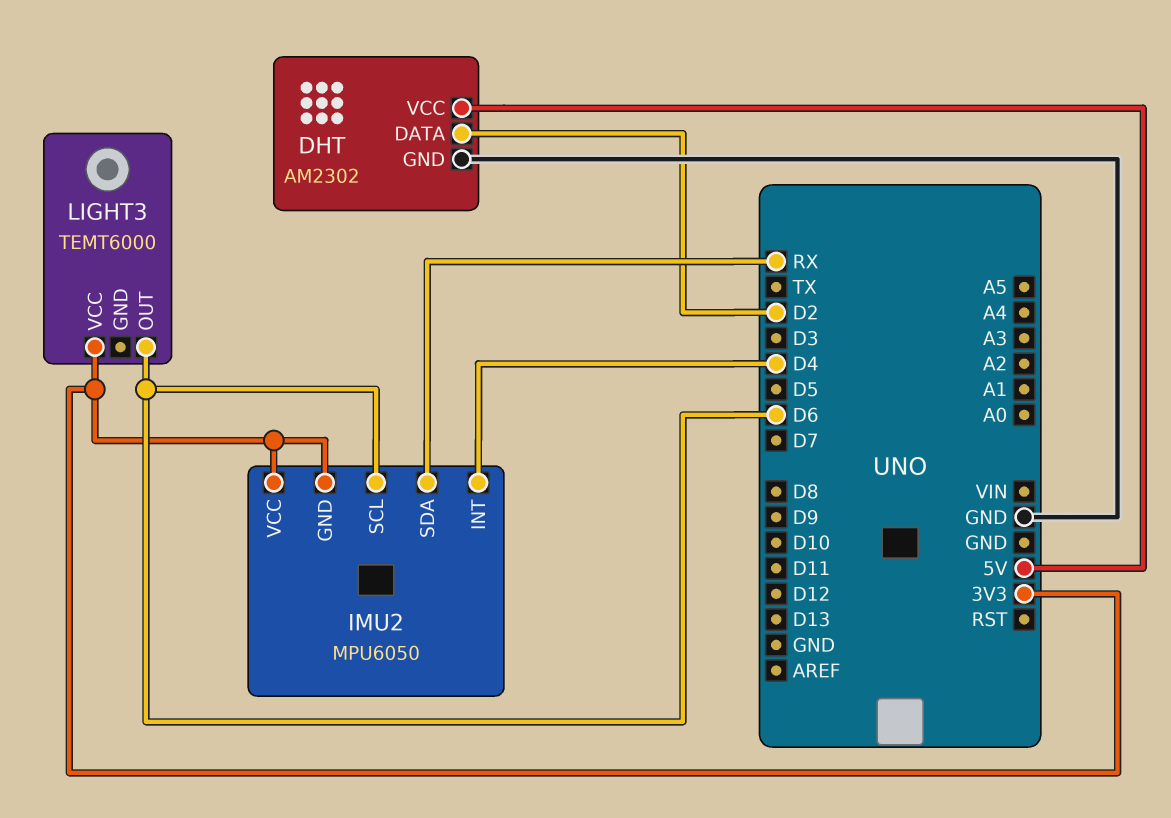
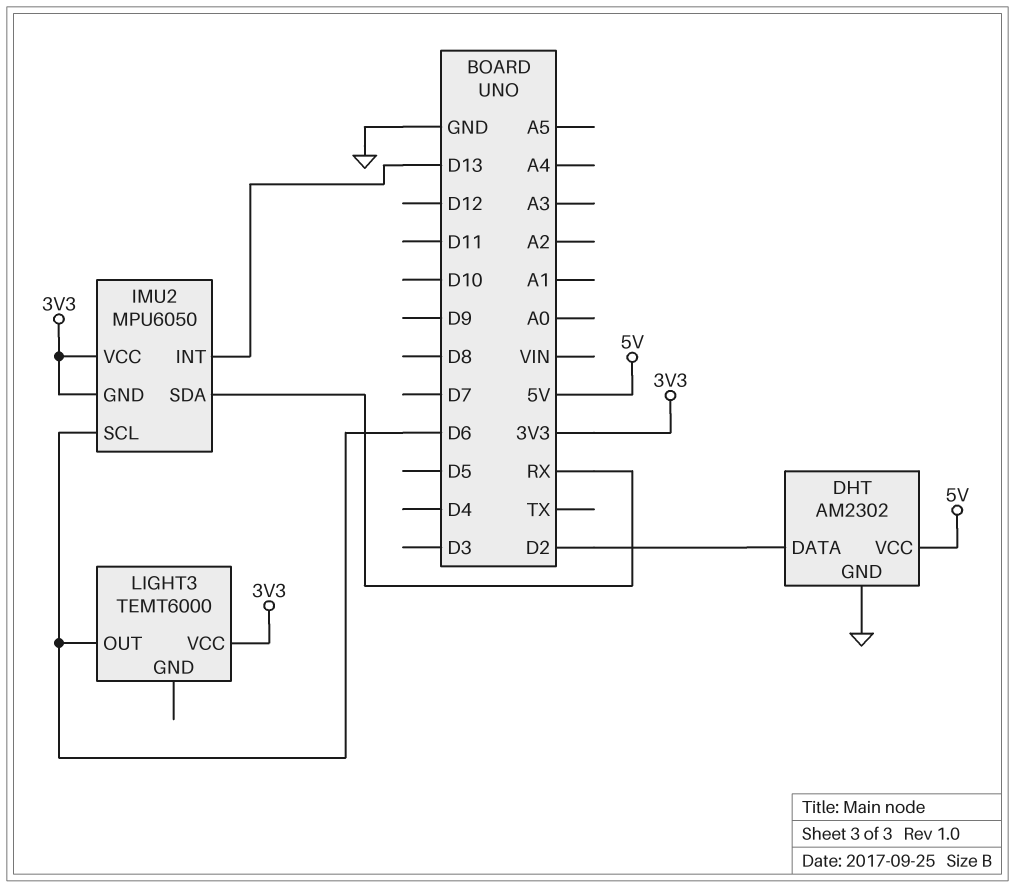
IMU2 pin INT: D4 -> D13

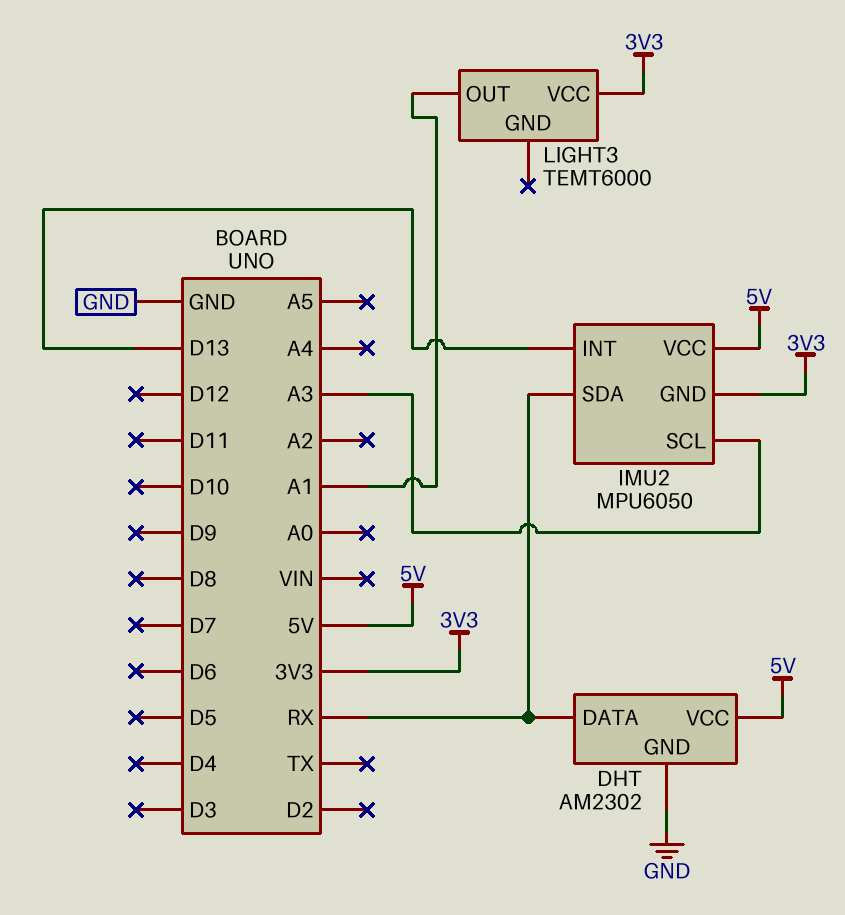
DHT pin DATA: D2 -> RX
IMU2 pin SCL: D6 -> A3
IMU2 pin VCC: 3V3 -> 5V
LIGHT3 pin OUT: D6 -> A1

